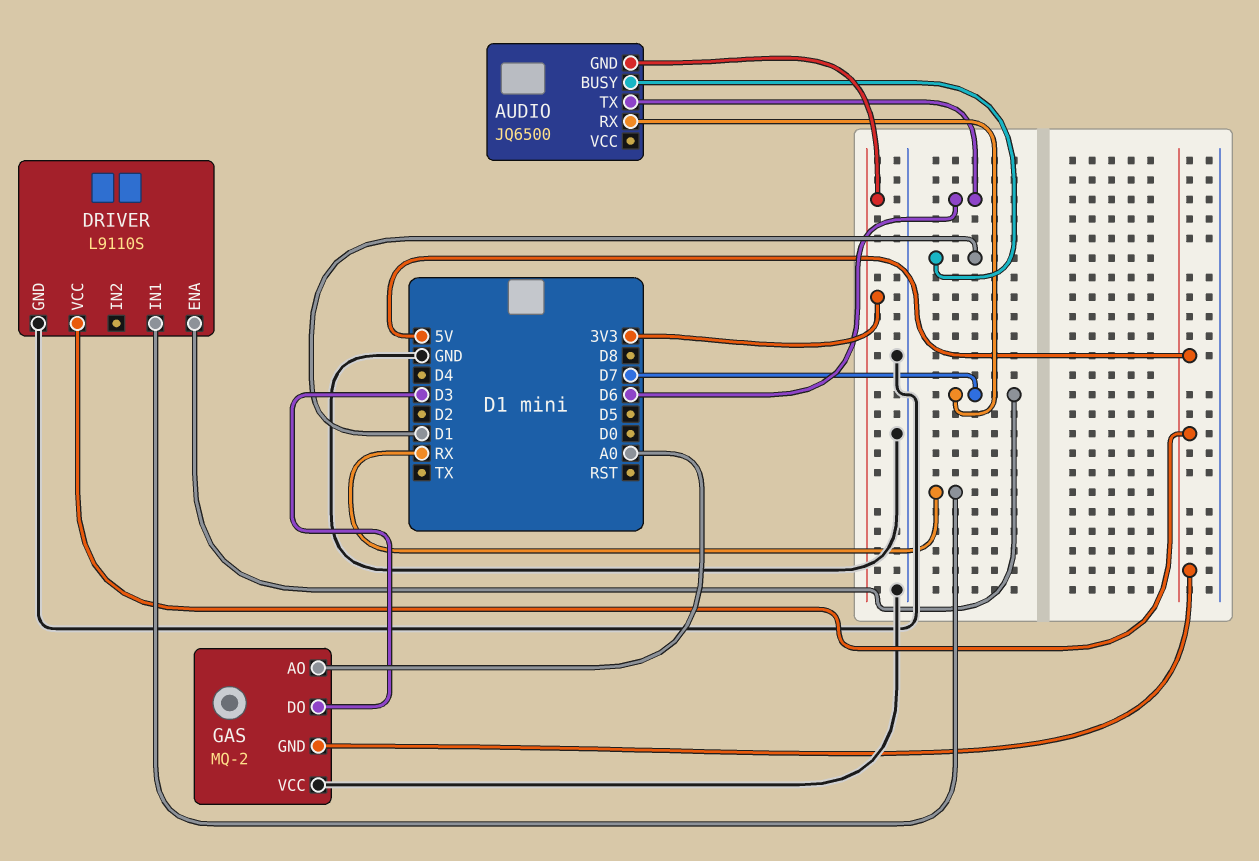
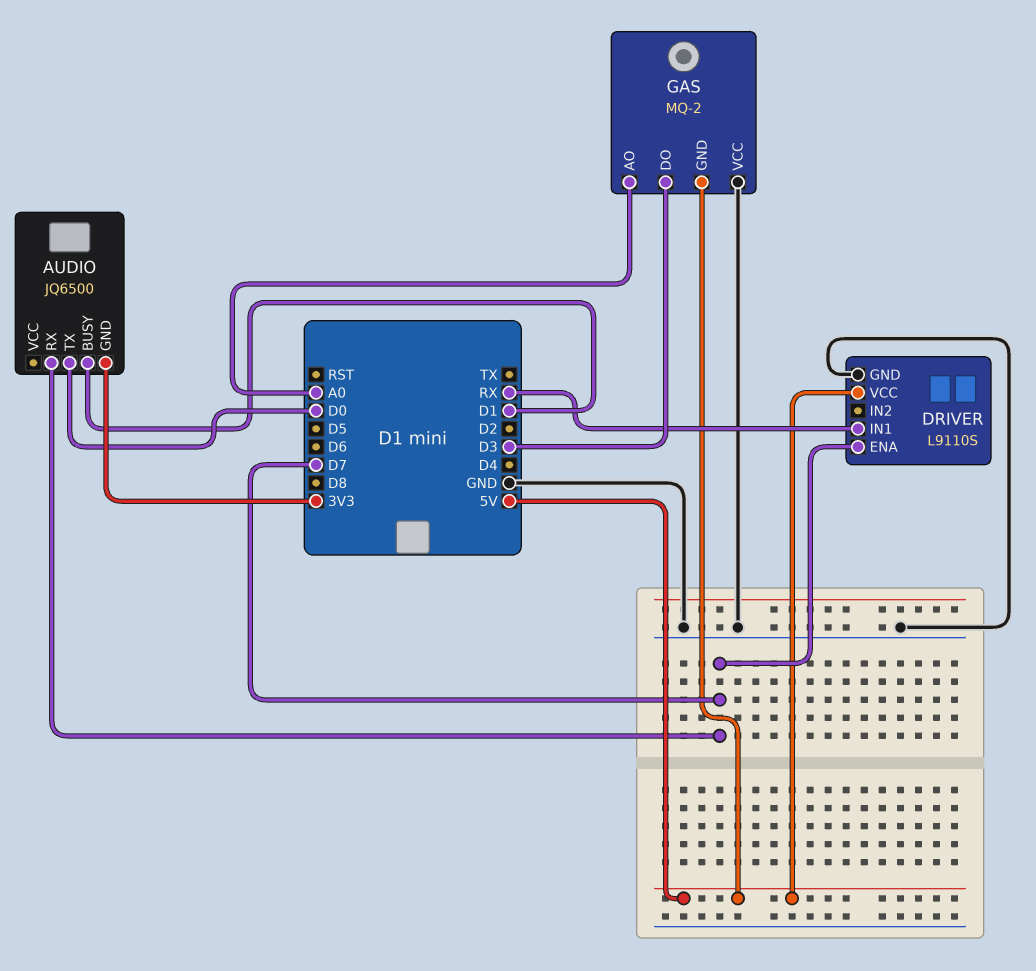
AUDIO pin TX: D6 -> D0

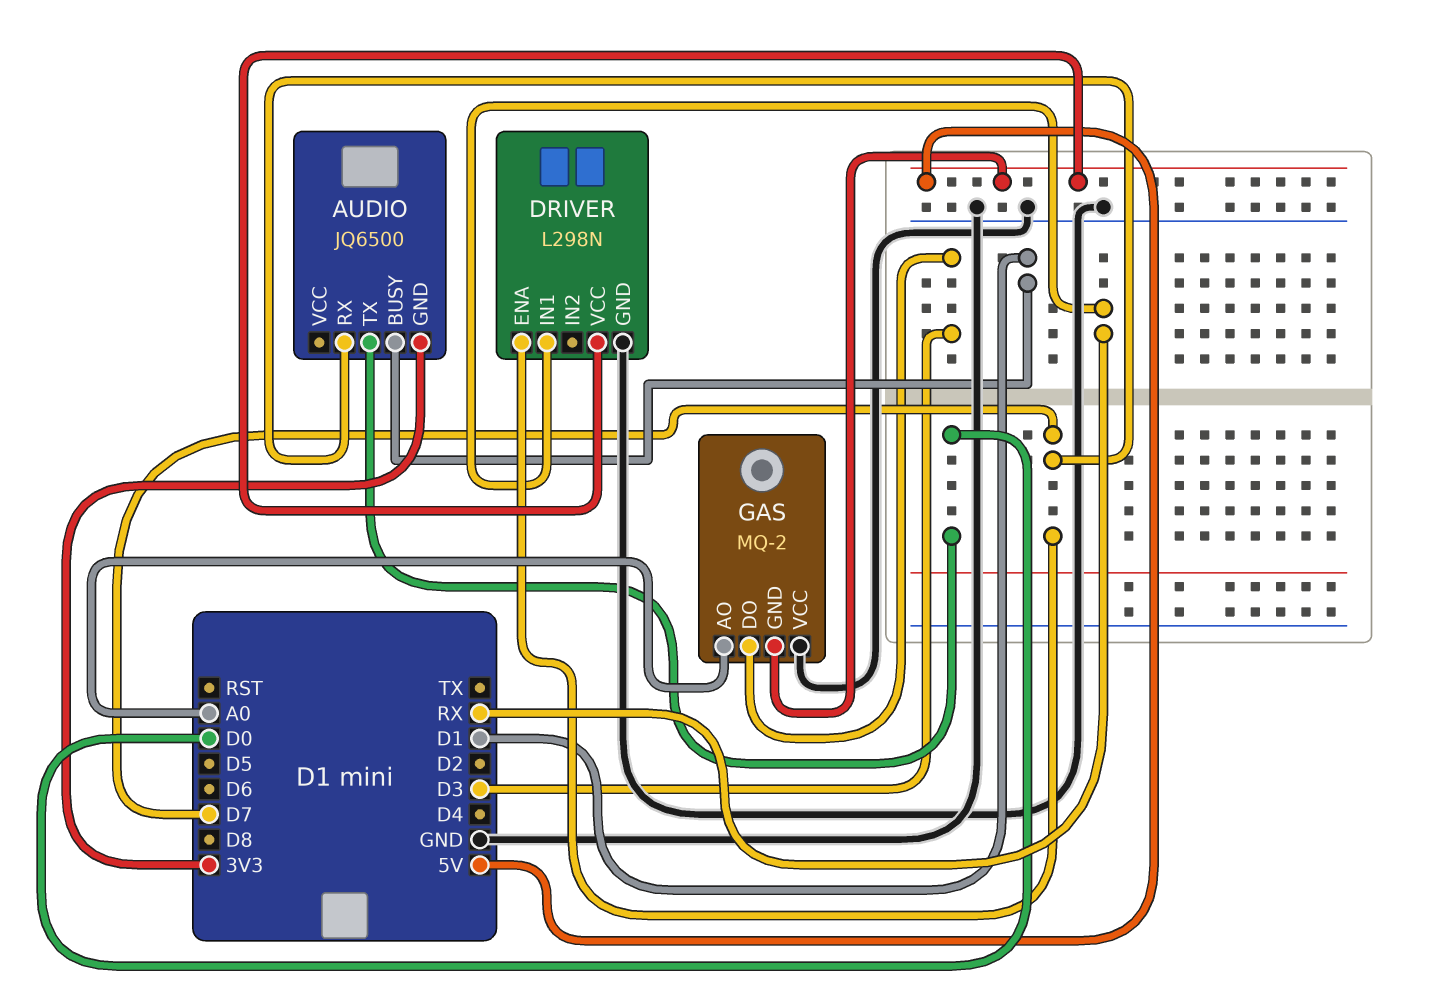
DRIVER: L9110S -> L298N

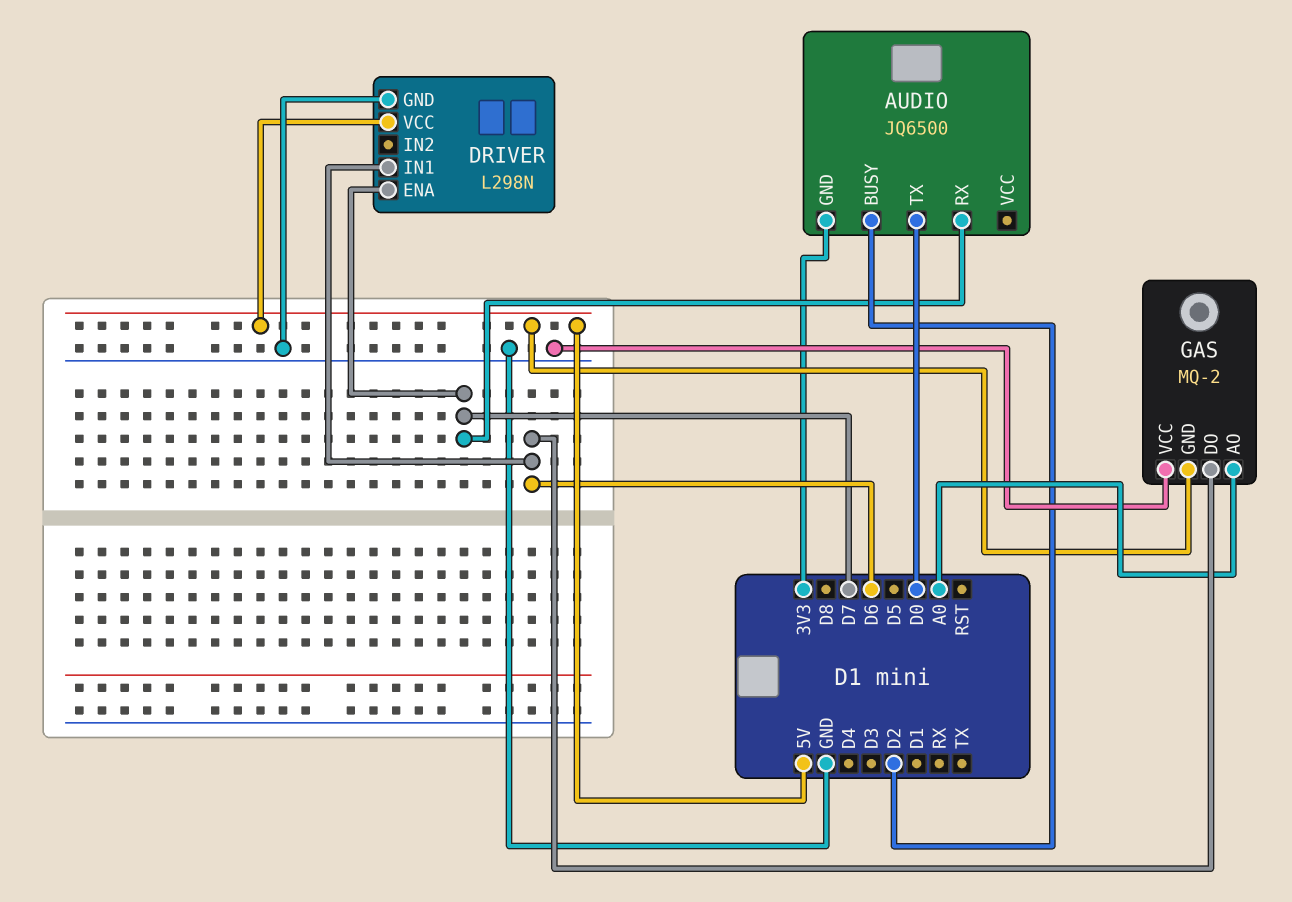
AUDIO pin BUSY: D1 -> D2
DRIVER pin IN1: RX -> D6
GAS pin DO: D3 -> D6

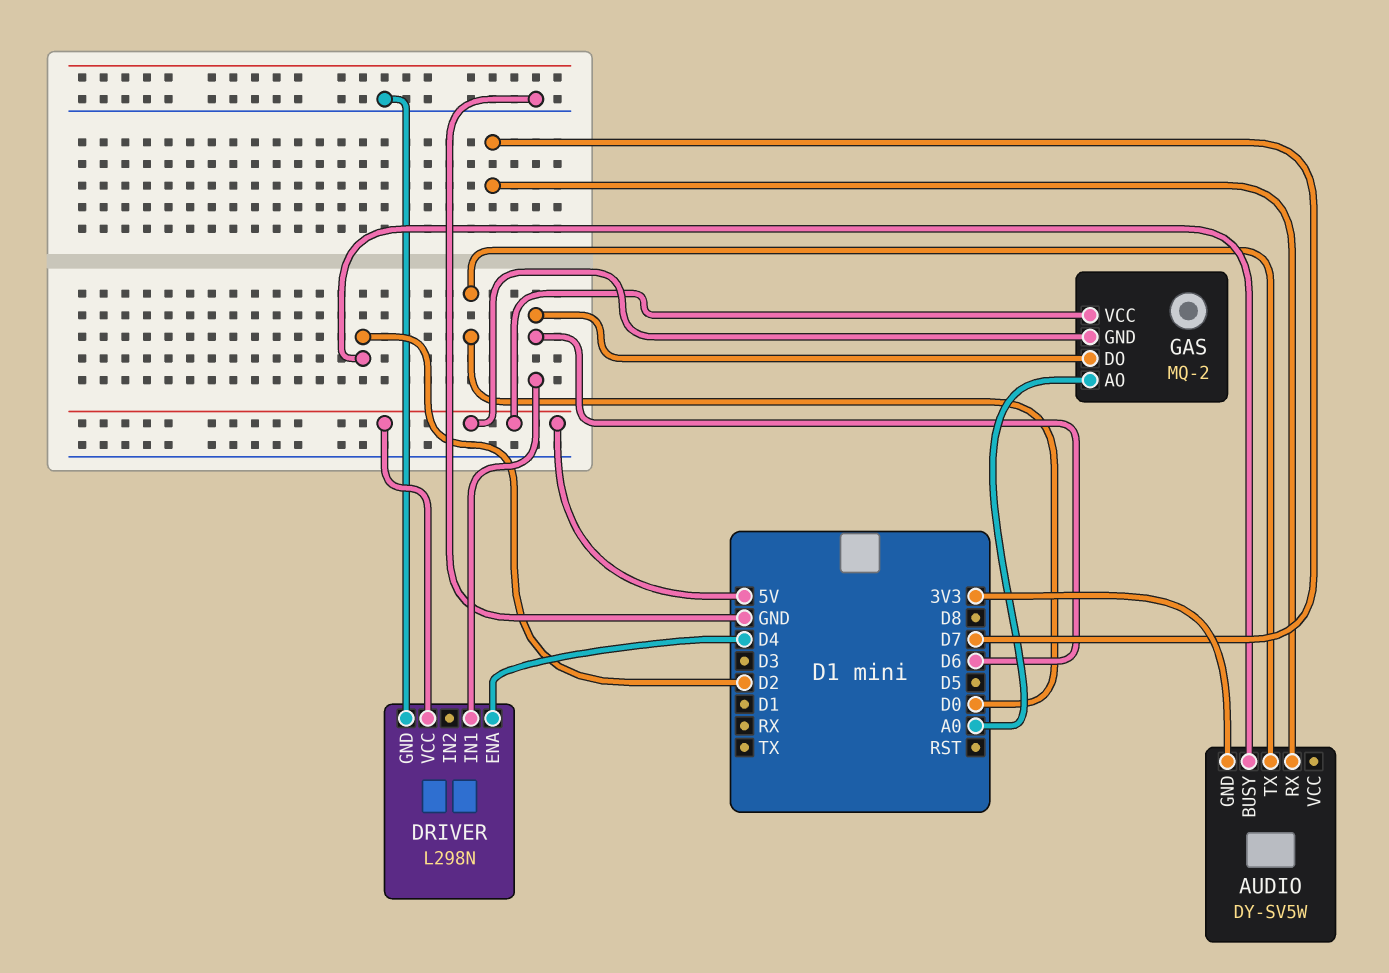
AUDIO: JQ6500 -> DY-SV5W
DRIVER pin ENA: D7 -> D4
GAS pin VCC: GND -> 5V

